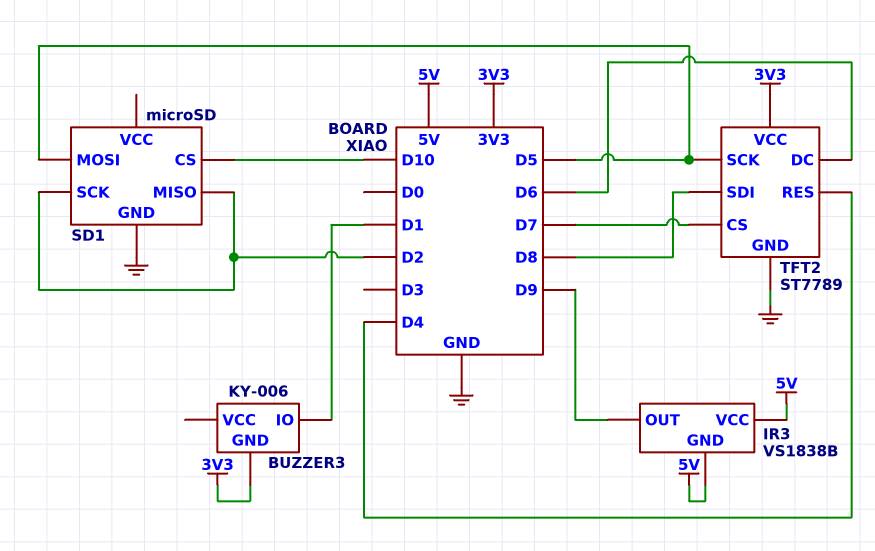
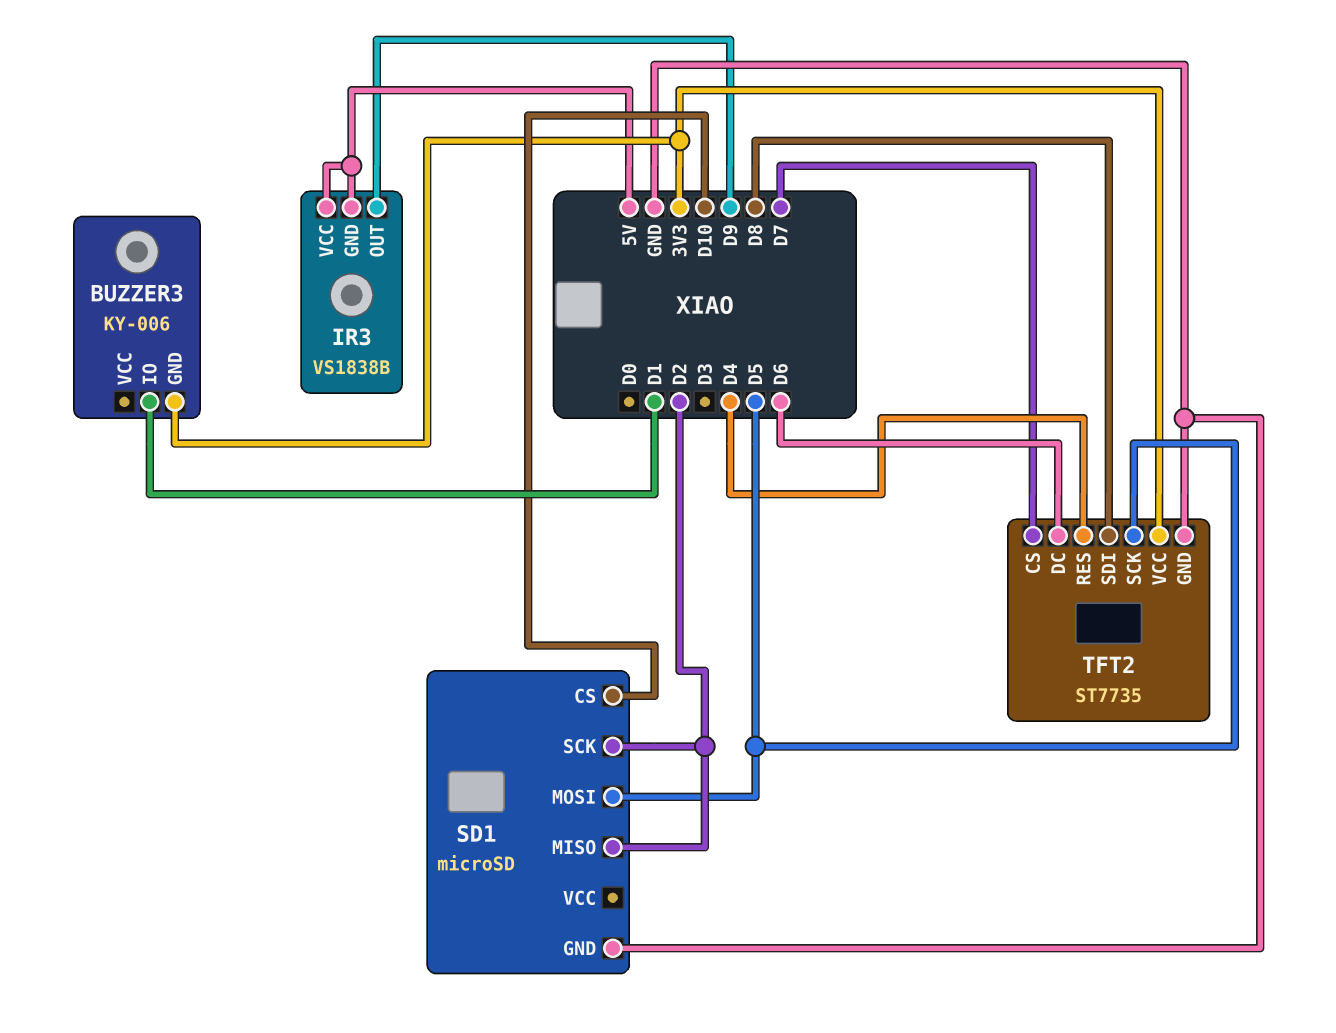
TFT2: ST7789 -> ST7735

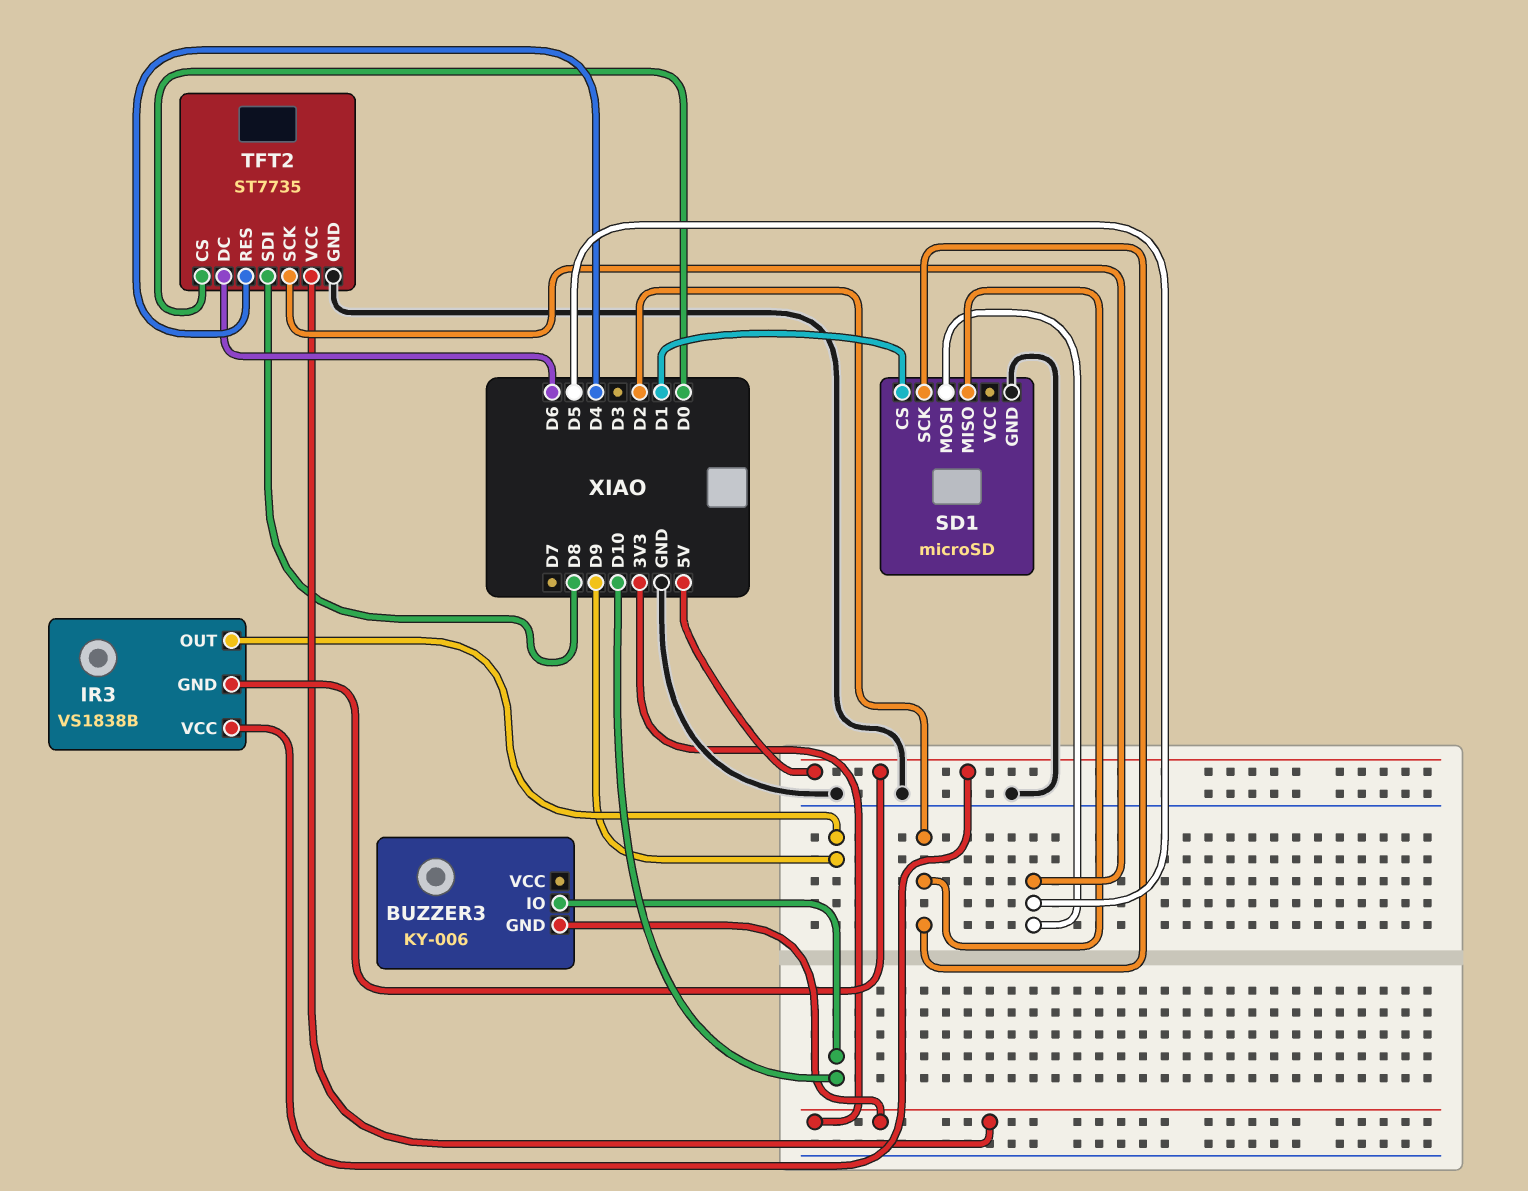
BUZZER3 pin IO: D1 -> D10
SD1 pin CS: D10 -> D1
TFT2 pin CS: D7 -> D0

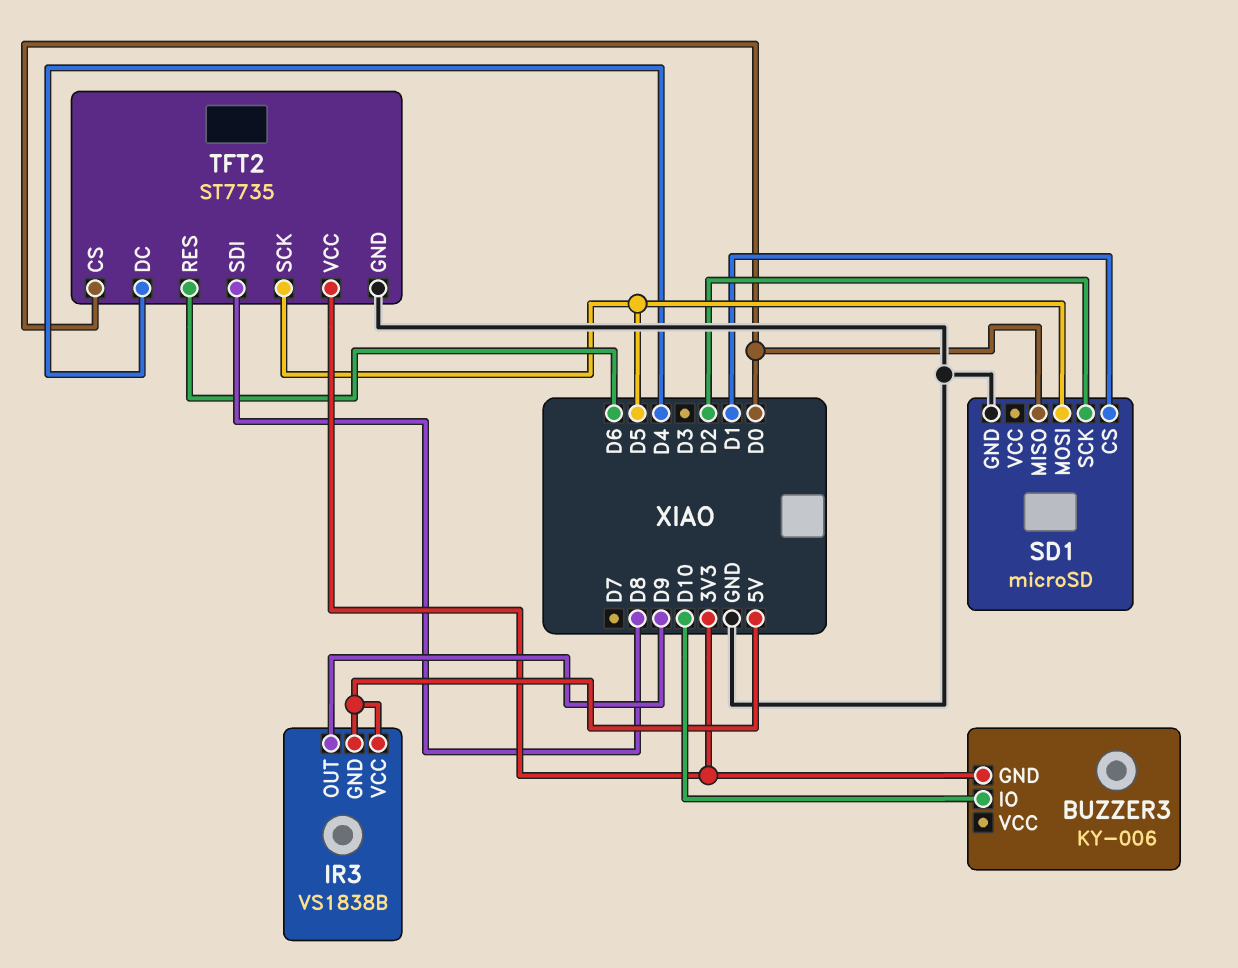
SD1 pin MISO: D2 -> D0
TFT2 pin DC: D6 -> D4
TFT2 pin RES: D4 -> D6

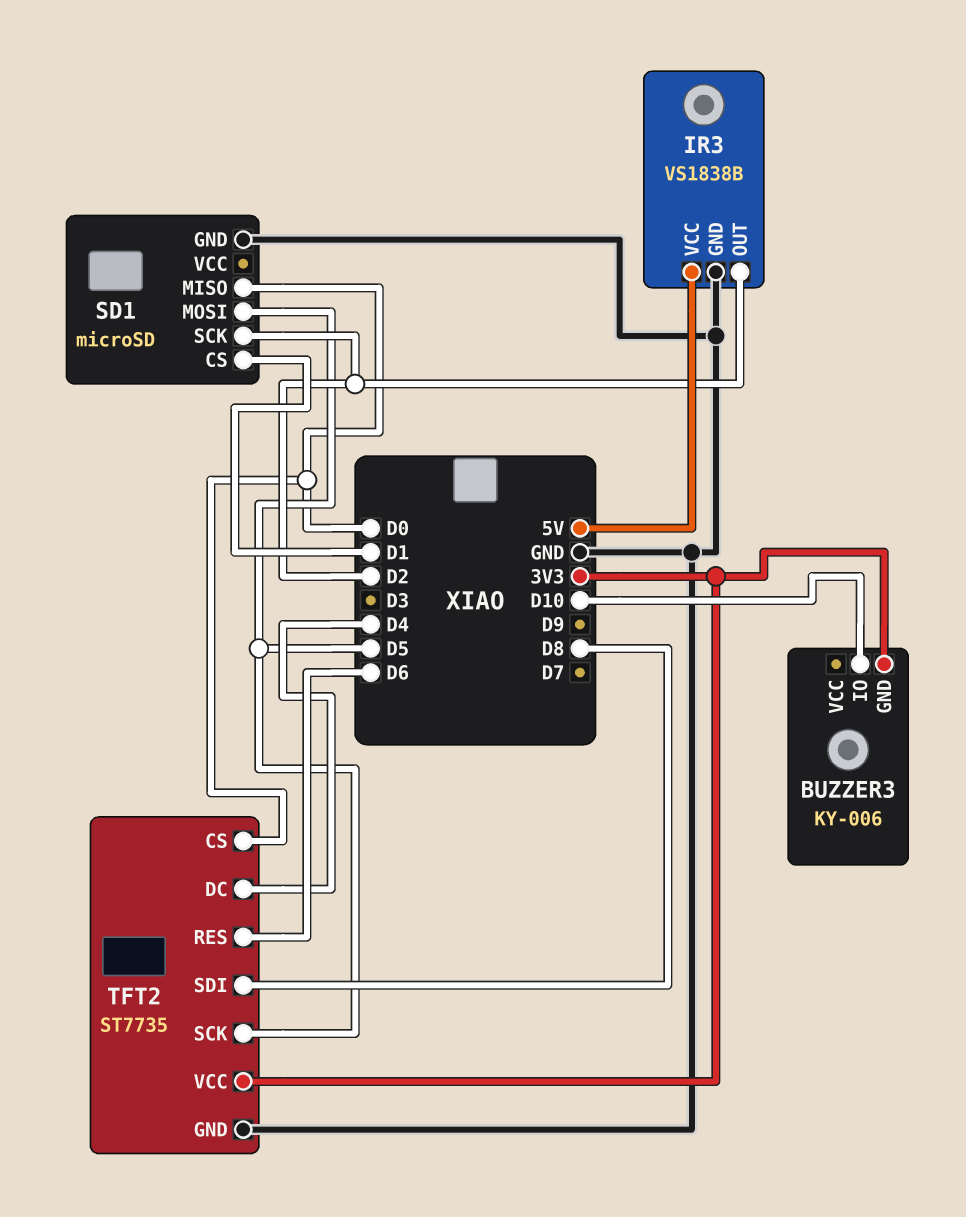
IR3 pin GND: 5V -> GND
IR3 pin OUT: D9 -> D2

